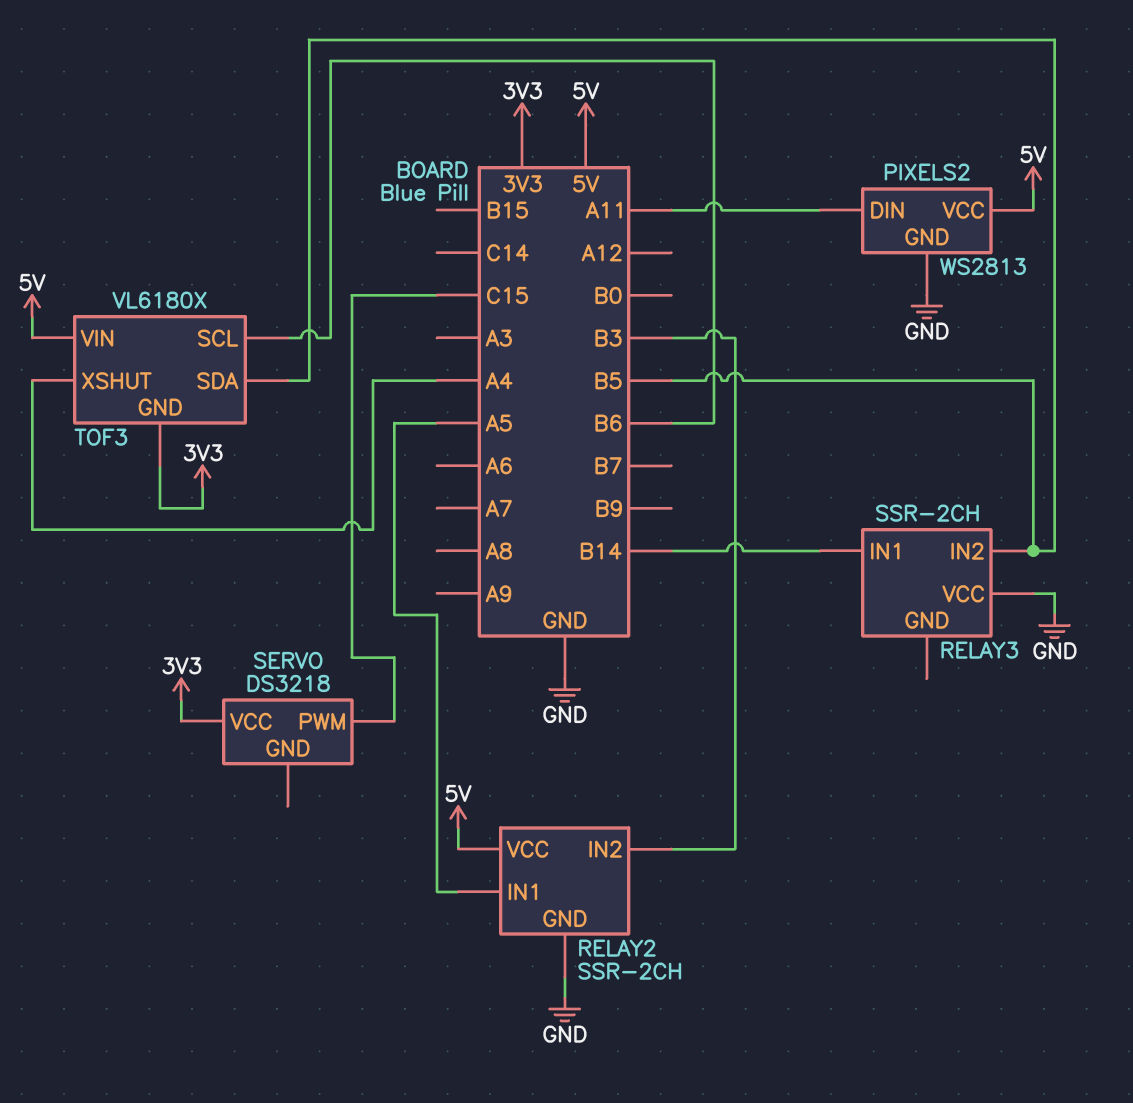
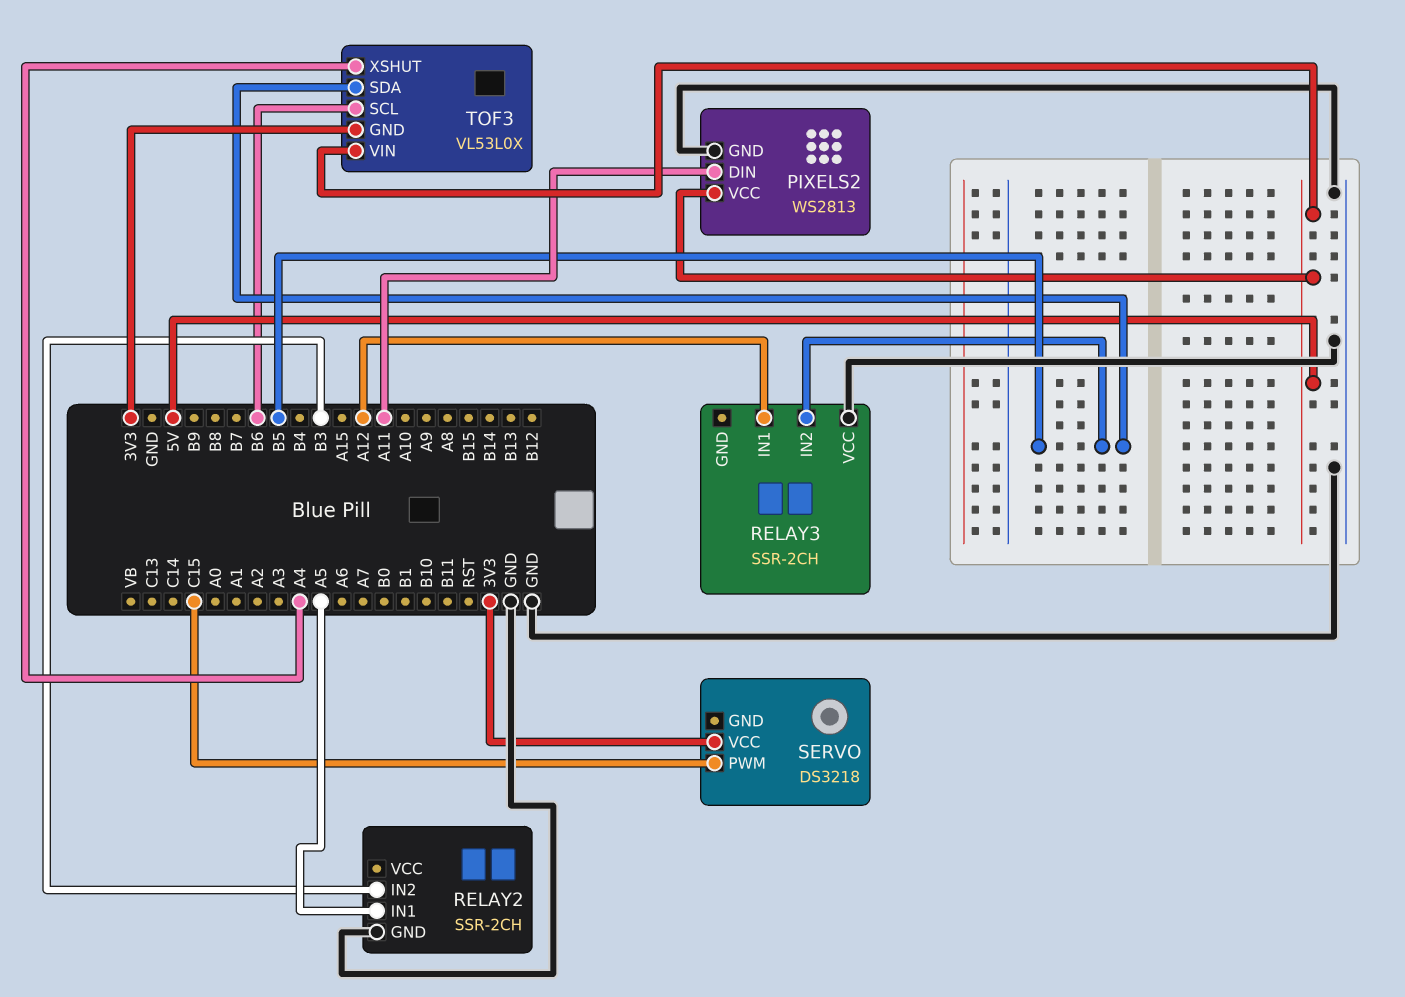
RELAY2 pin VCC: 5V -> none
RELAY3 pin IN1: B14 -> A12
TOF3: VL6180X -> VL53L0X

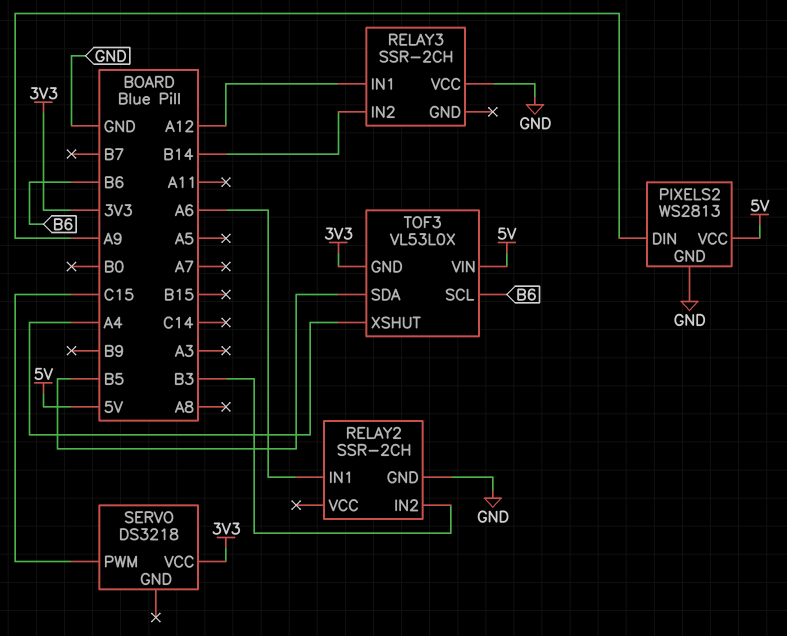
PIXELS2 pin DIN: A11 -> A9
RELAY2 pin IN1: A5 -> A6
RELAY3 pin IN2: B5 -> B14

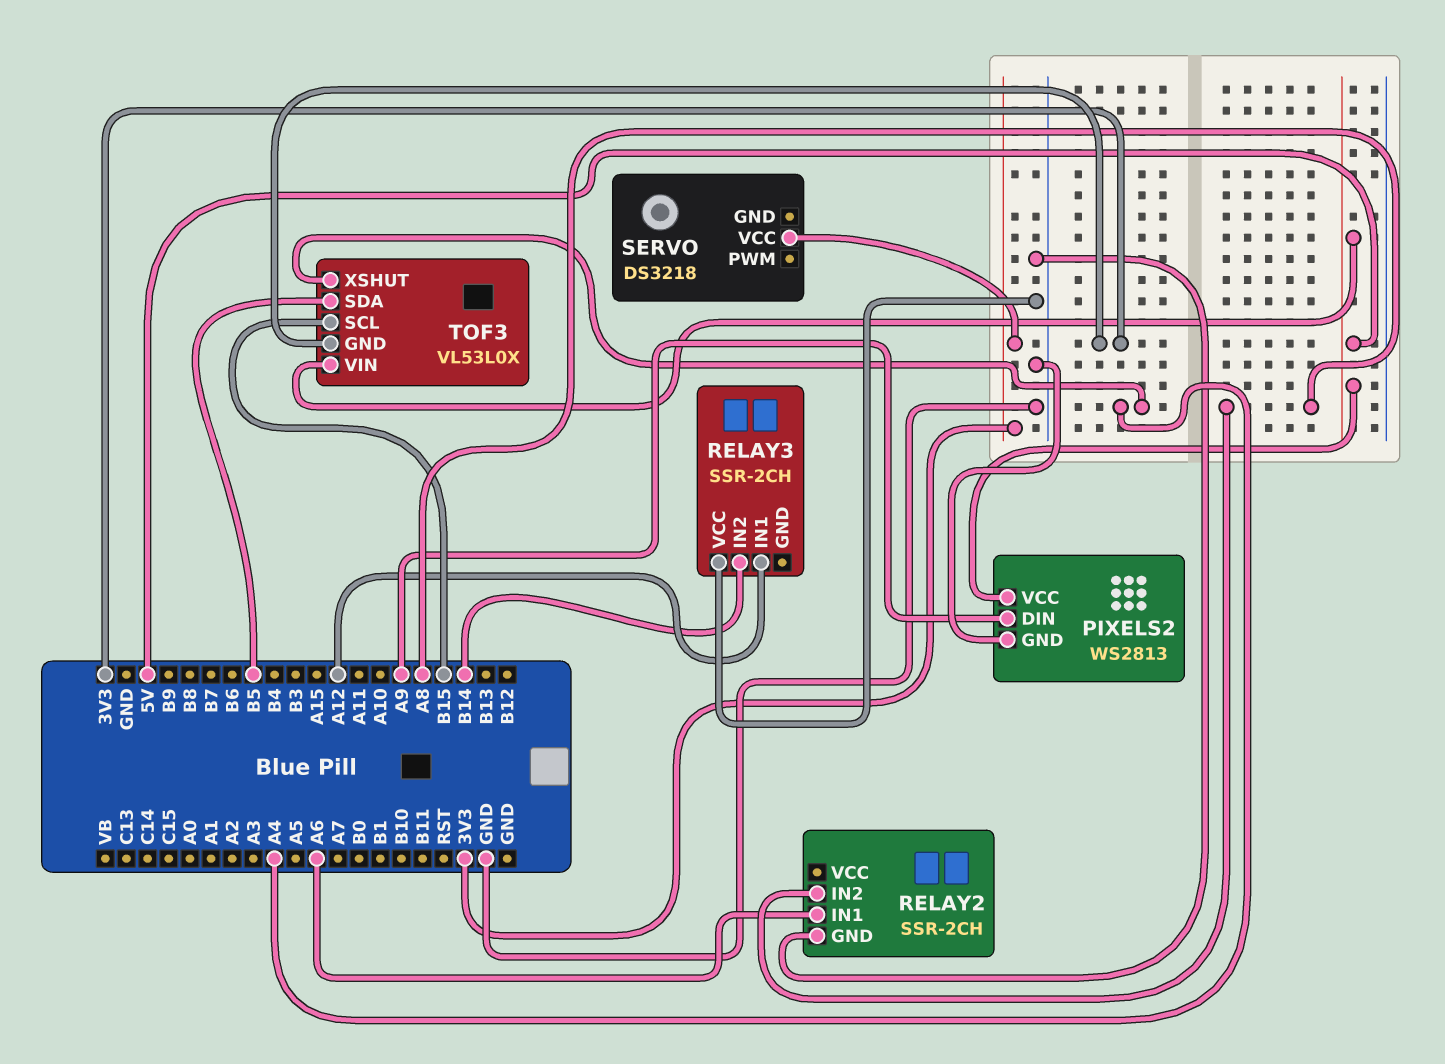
RELAY2 pin IN2: B3 -> A8
SERVO pin PWM: C15 -> none
TOF3 pin SCL: B6 -> B15

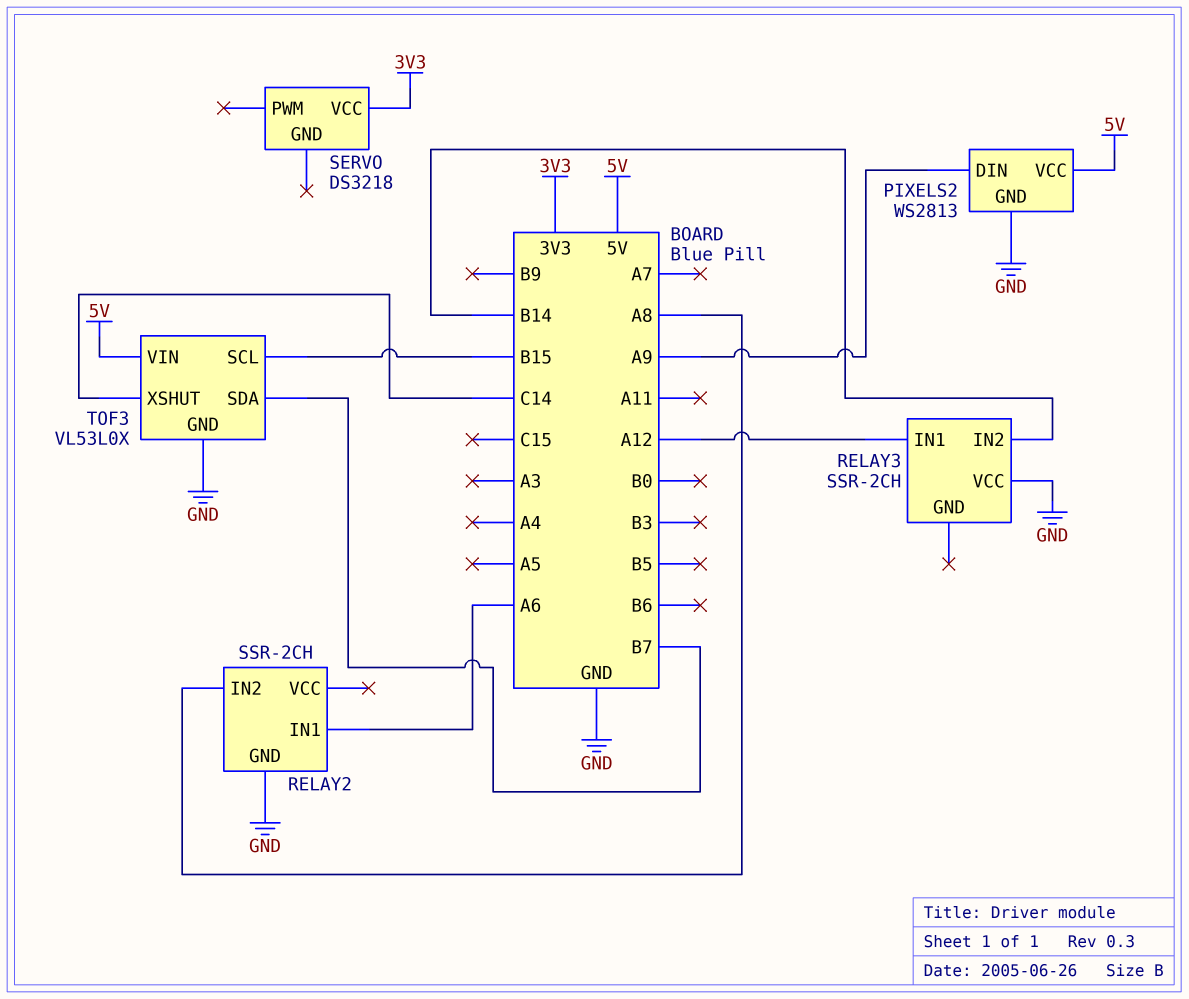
TOF3 pin GND: 3V3 -> GND
TOF3 pin SDA: B5 -> B7
TOF3 pin XSHUT: A4 -> C14

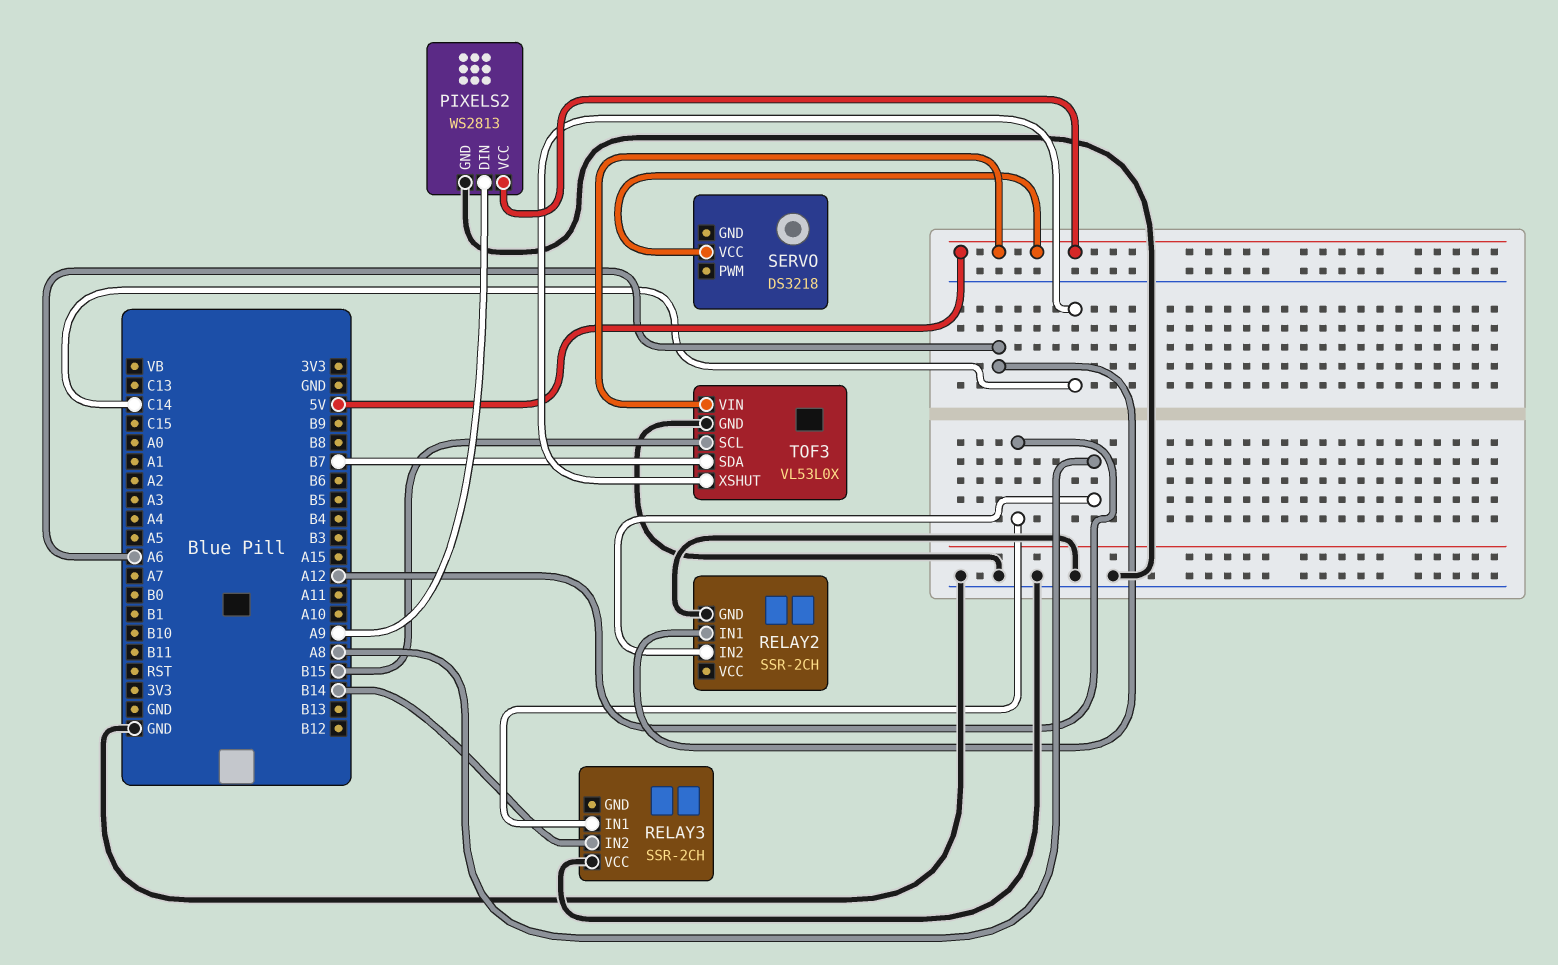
SERVO pin VCC: 3V3 -> 5V

